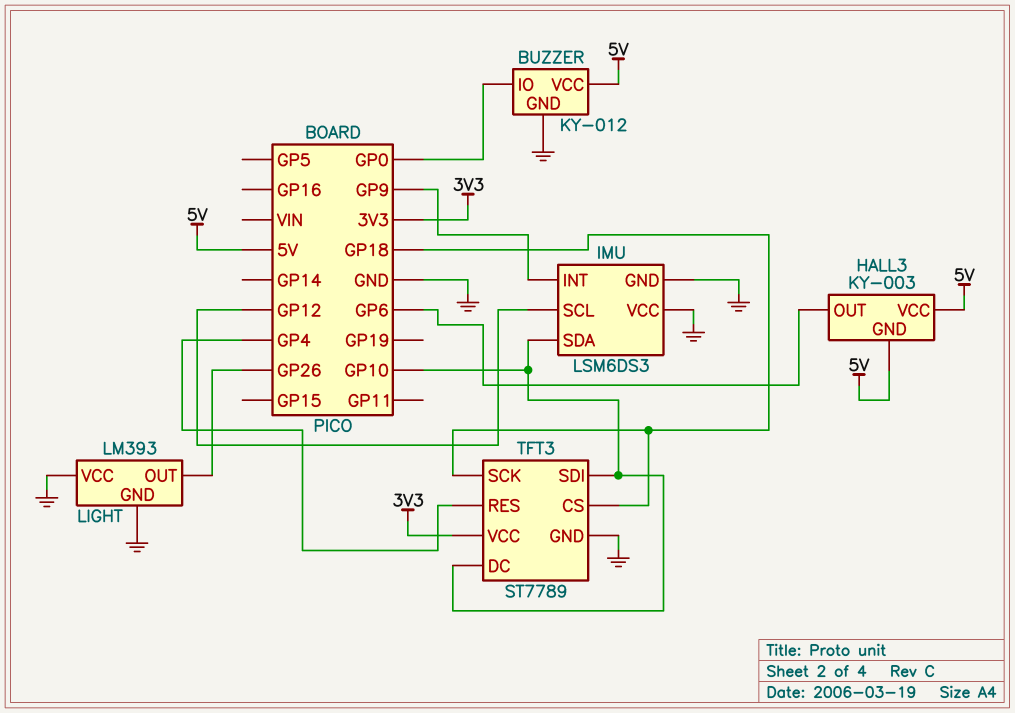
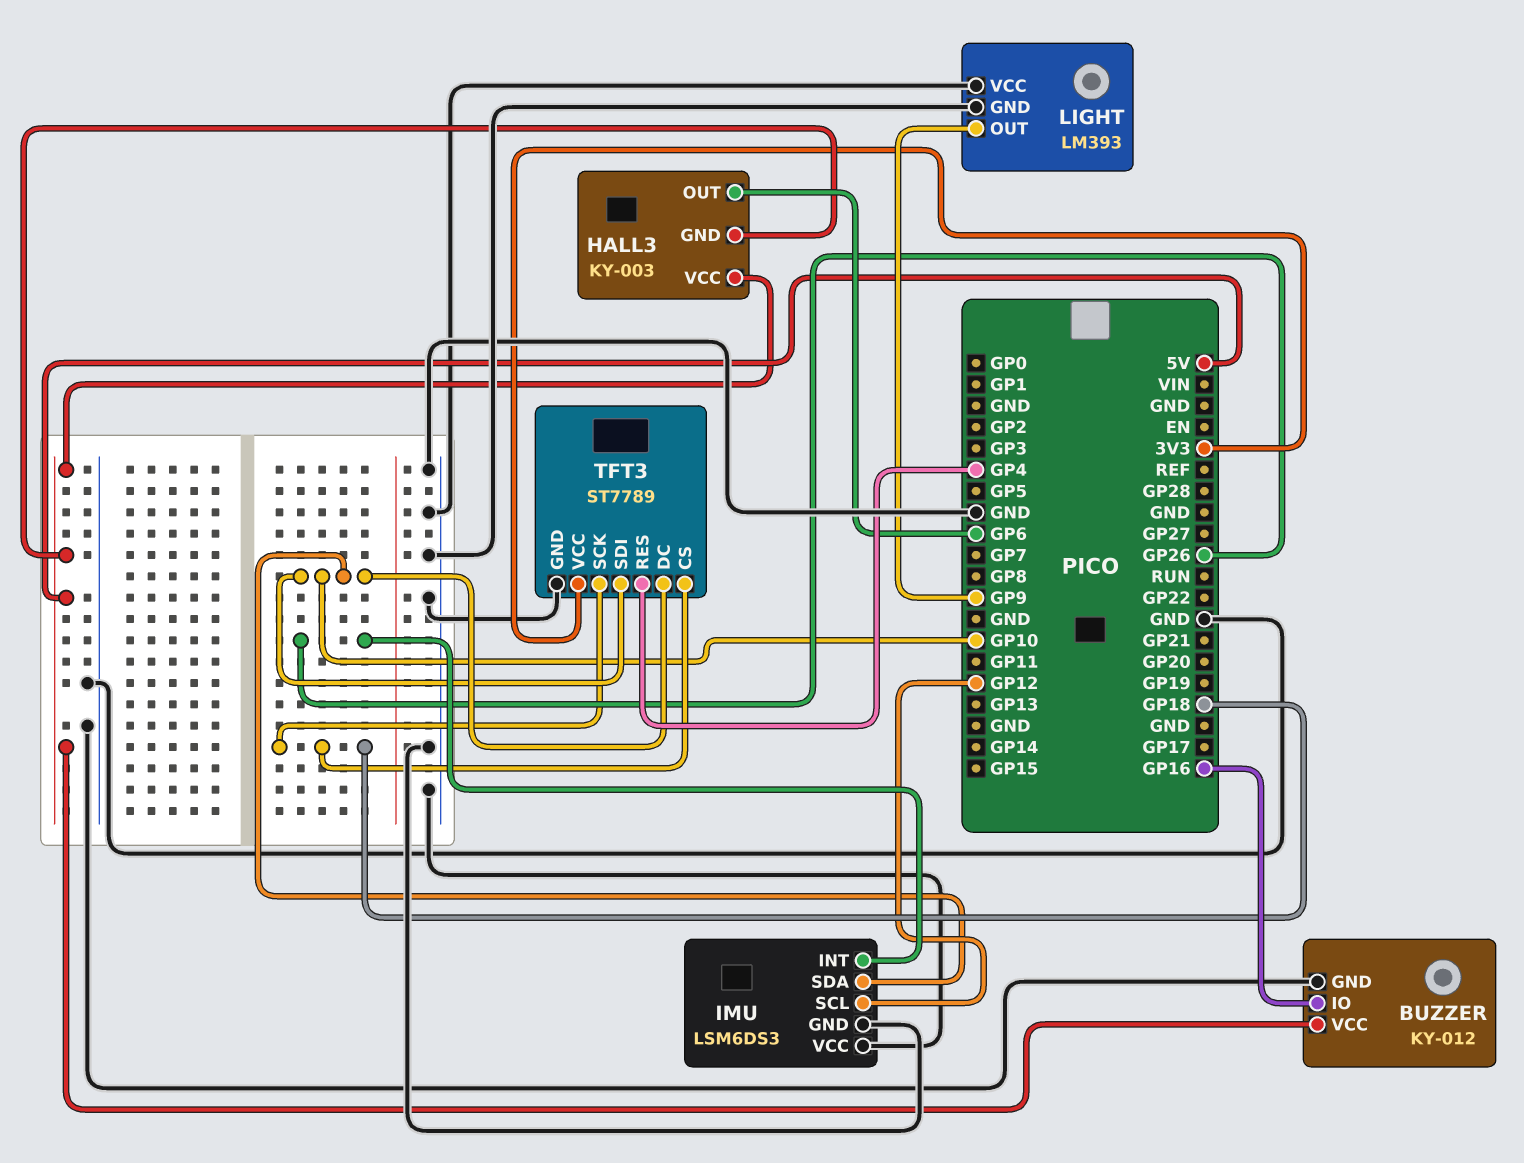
BUZZER pin IO: GP0 -> GP16
IMU pin INT: GP9 -> GP26
LIGHT pin OUT: GP26 -> GP9

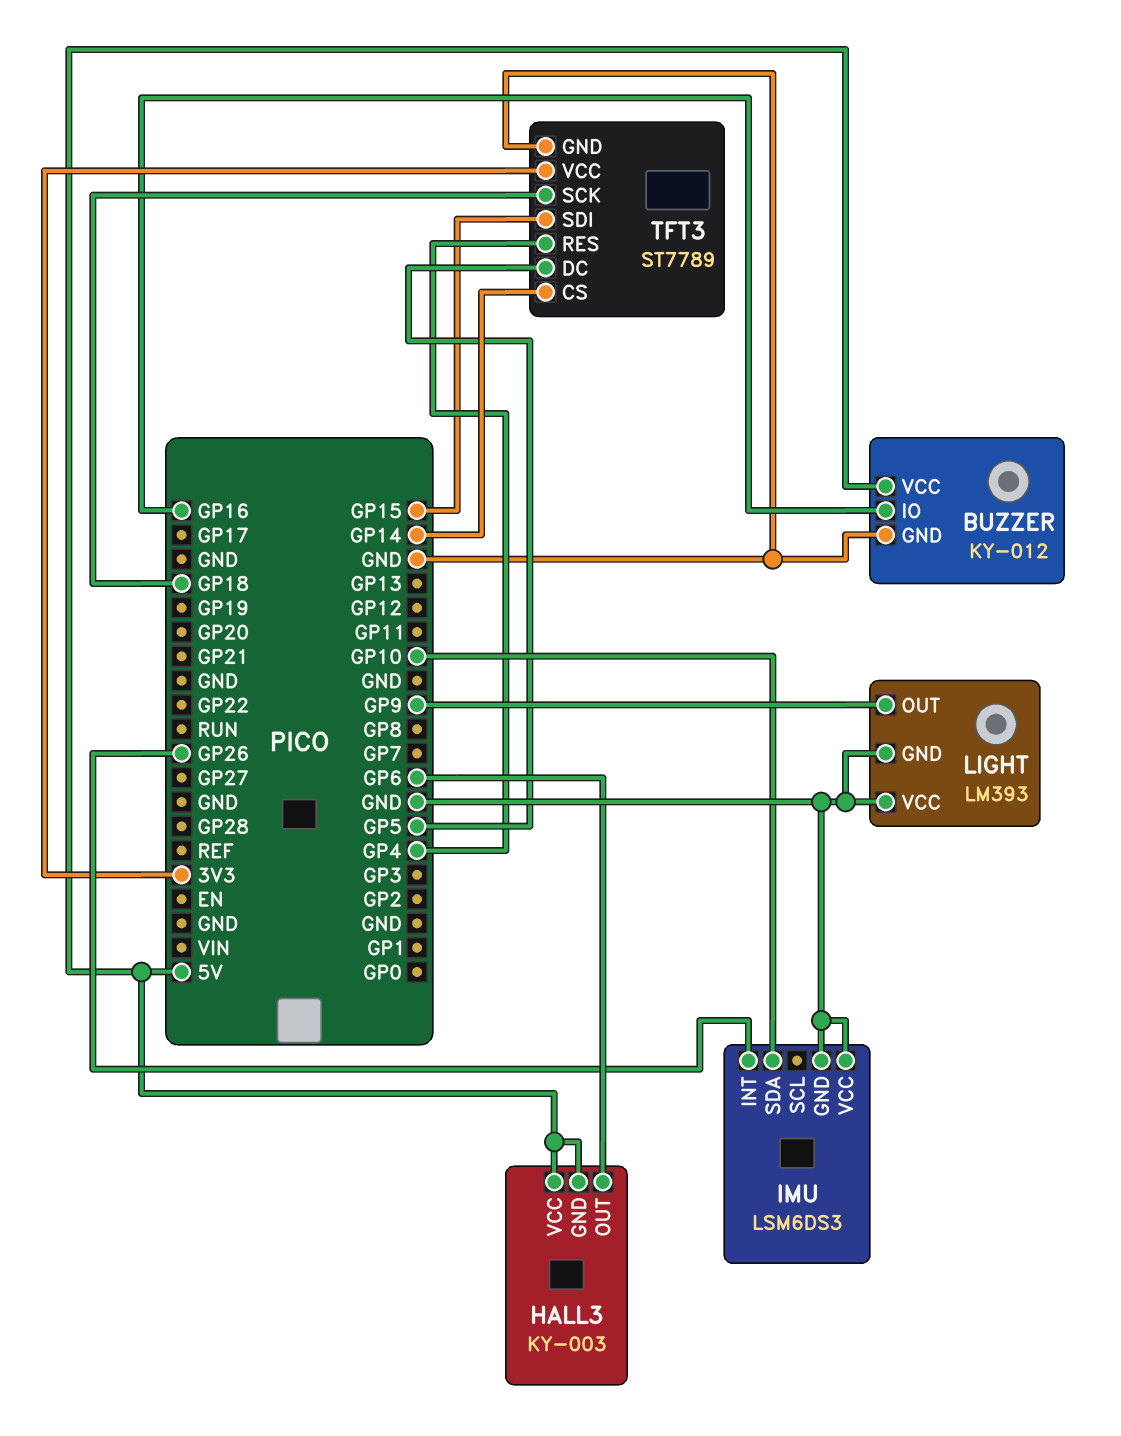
IMU pin SCL: GP12 -> none
TFT3 pin CS: GP18 -> GP14
TFT3 pin DC: GP10 -> GP5
TFT3 pin SDI: GP10 -> GP15

